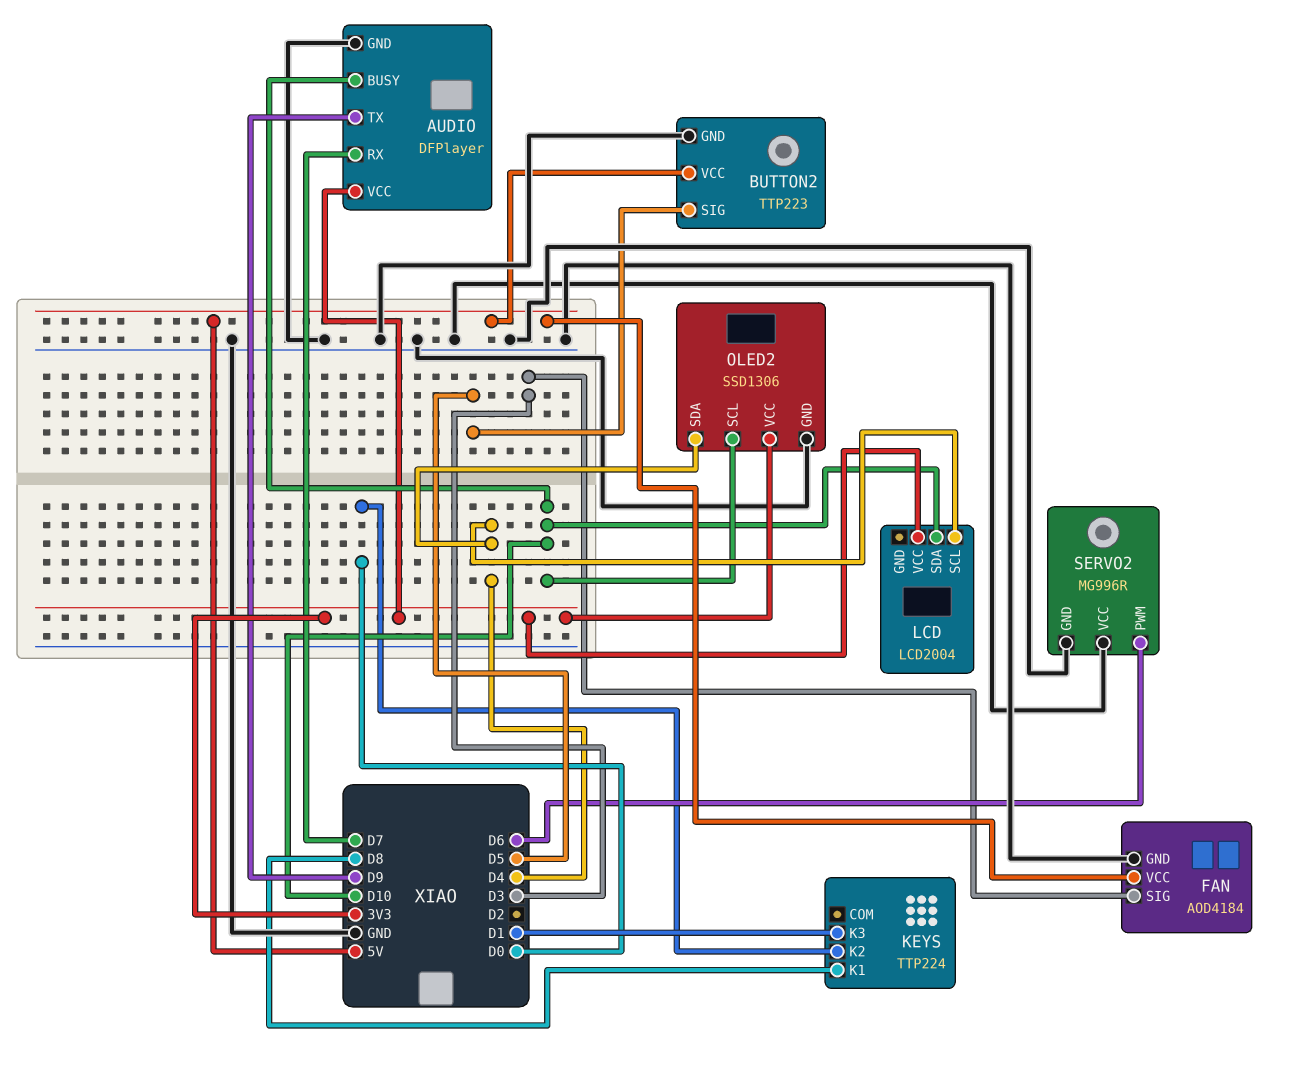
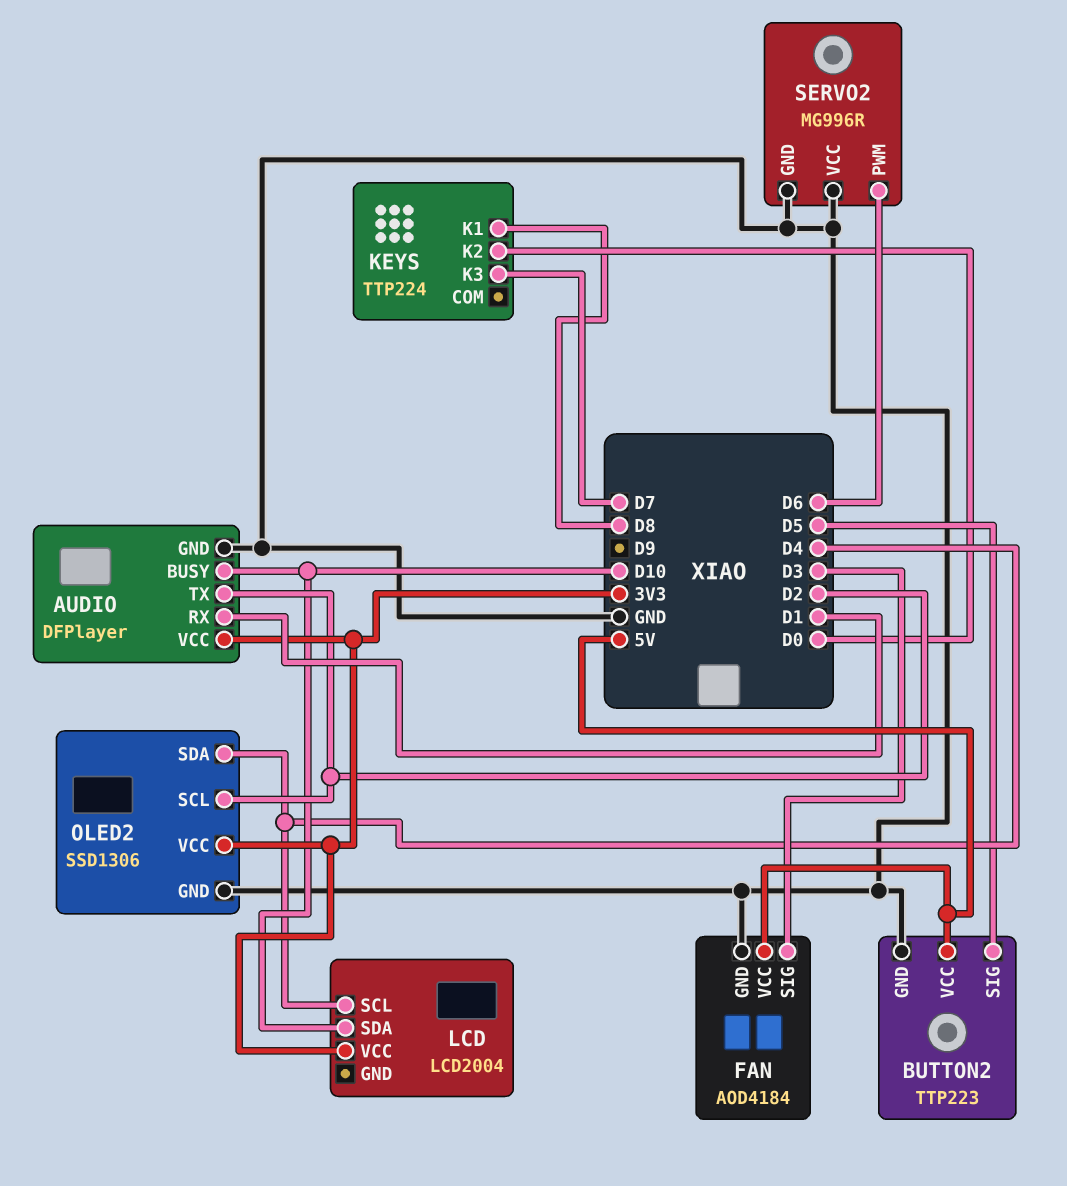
AUDIO pin RX: D7 -> D1
AUDIO pin TX: D9 -> D2
KEYS pin K3: D1 -> D7
OLED2 pin SCL: D10 -> D2

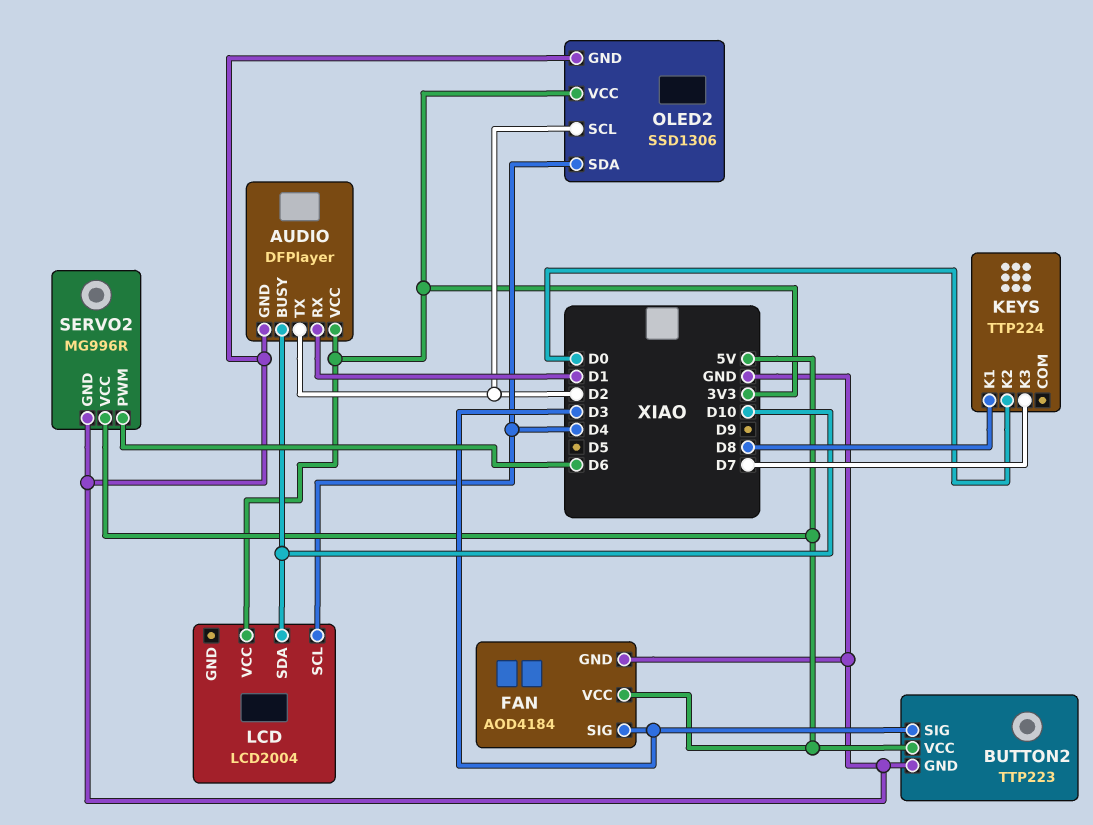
BUTTON2 pin SIG: D5 -> D3
SERVO2 pin VCC: GND -> 5V

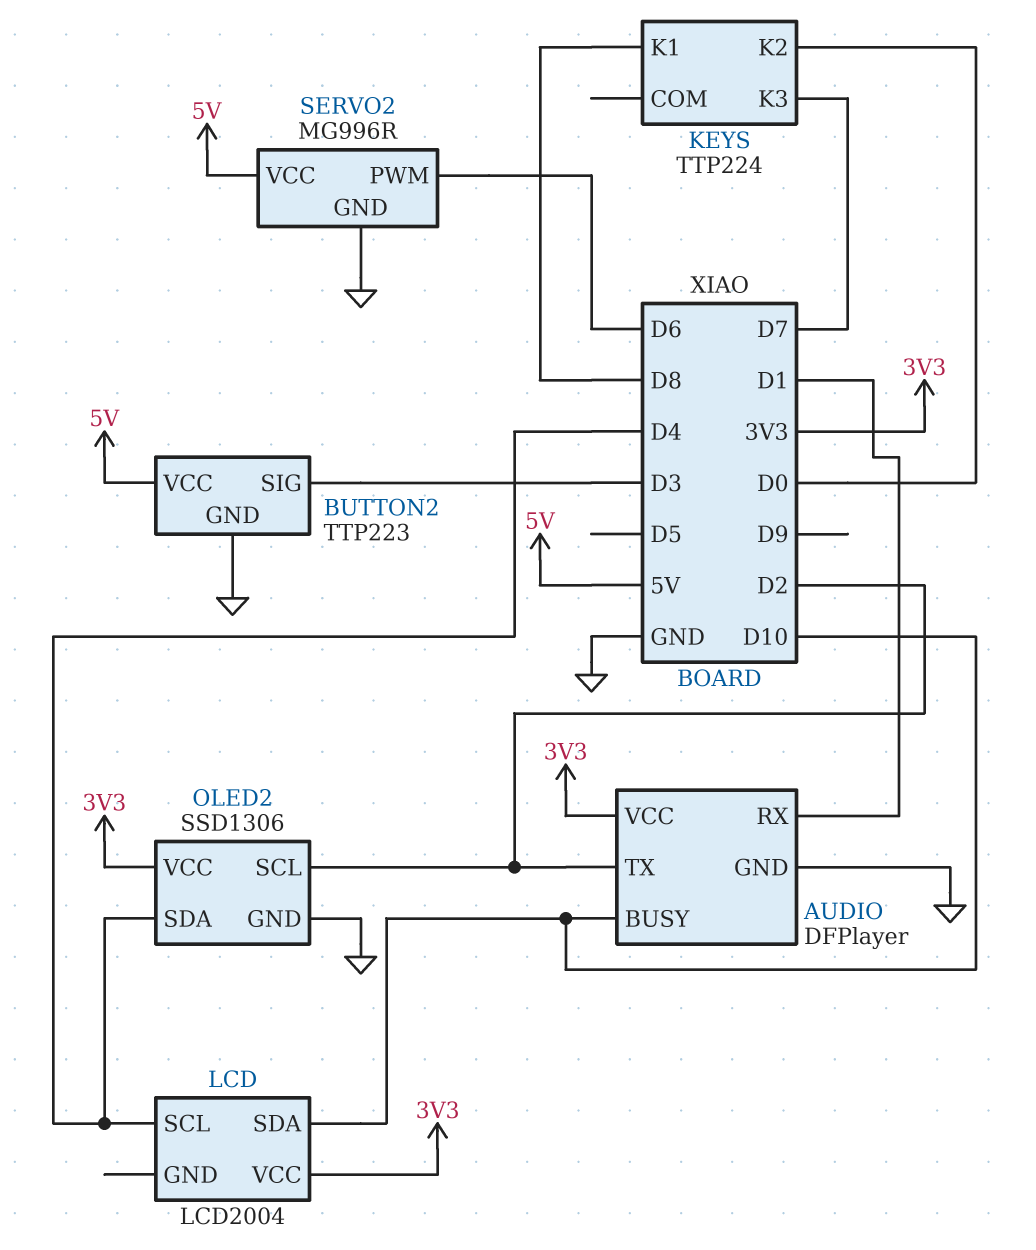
FAN: AOD4184 -> none
FAN pin GND: GND -> none
FAN pin SIG: D3 -> none
FAN pin VCC: 5V -> none

